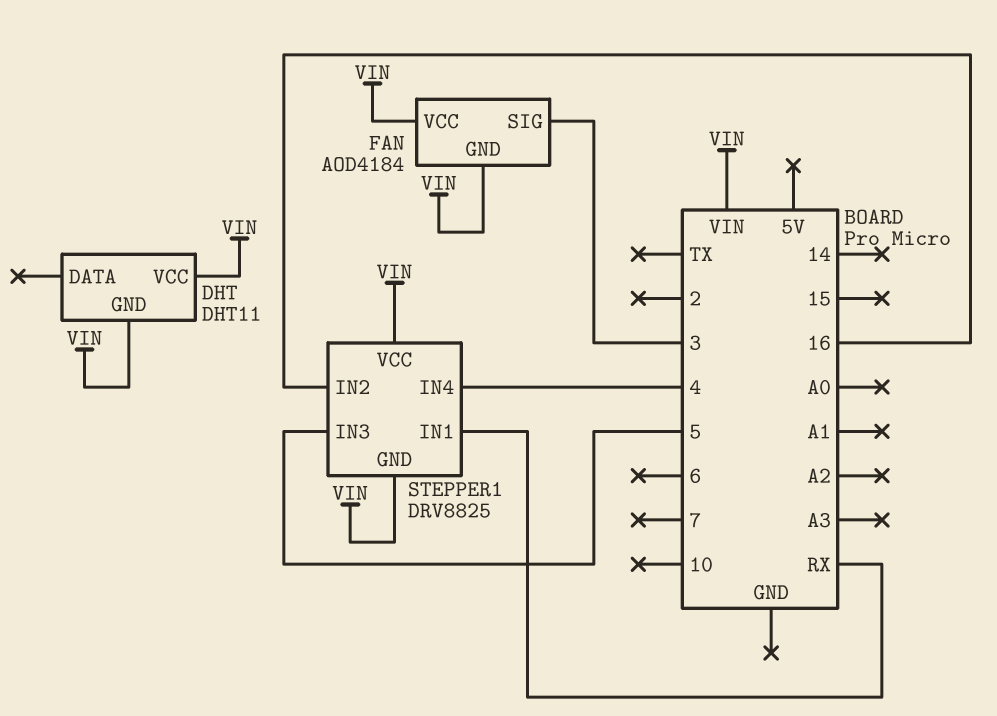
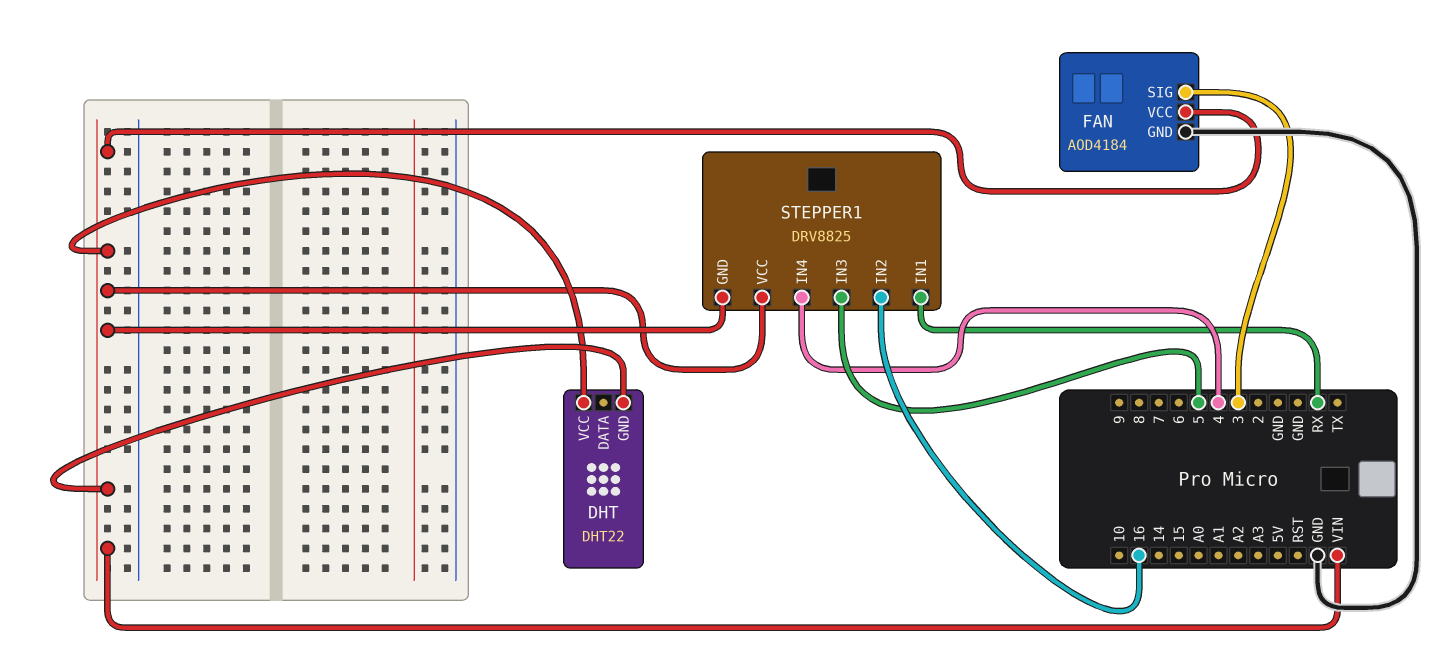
DHT: DHT11 -> DHT22
FAN pin GND: VIN -> GND

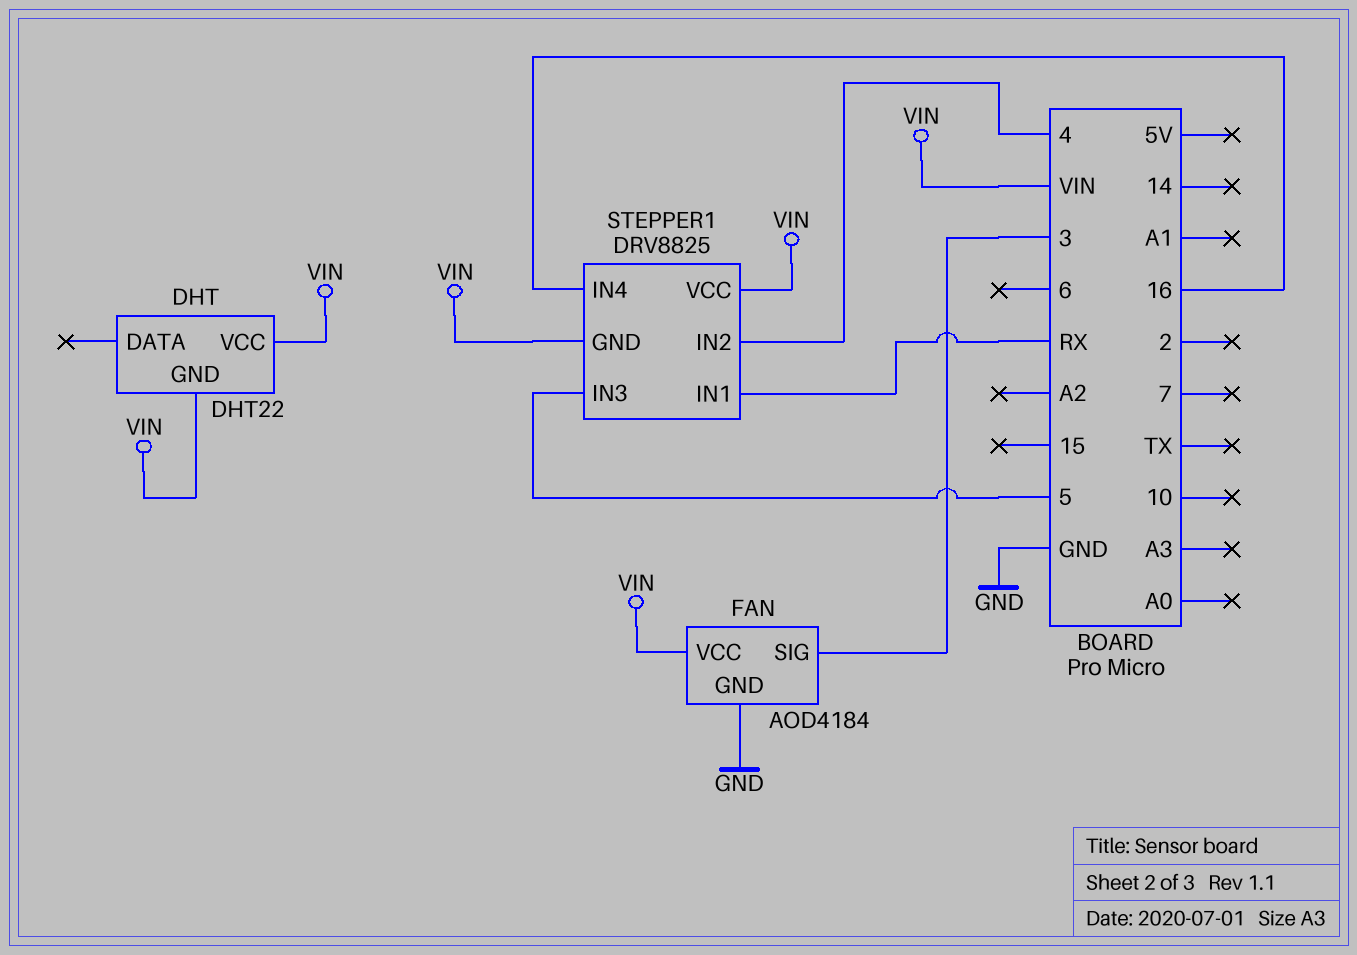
STEPPER1 pin IN2: 16 -> 4
STEPPER1 pin IN4: 4 -> 16

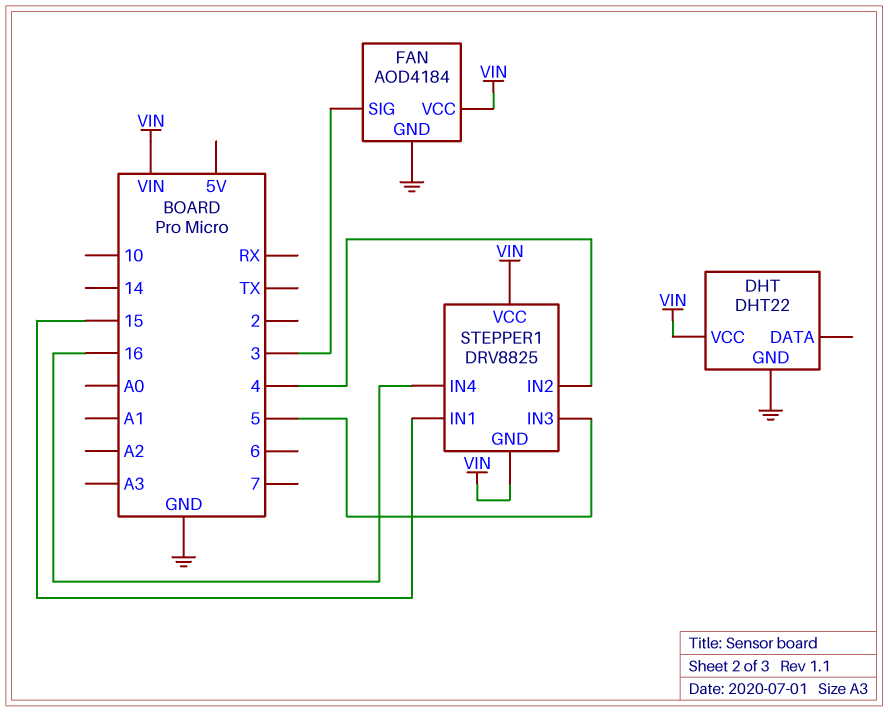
DHT pin GND: VIN -> GND
STEPPER1 pin IN1: RX -> 15

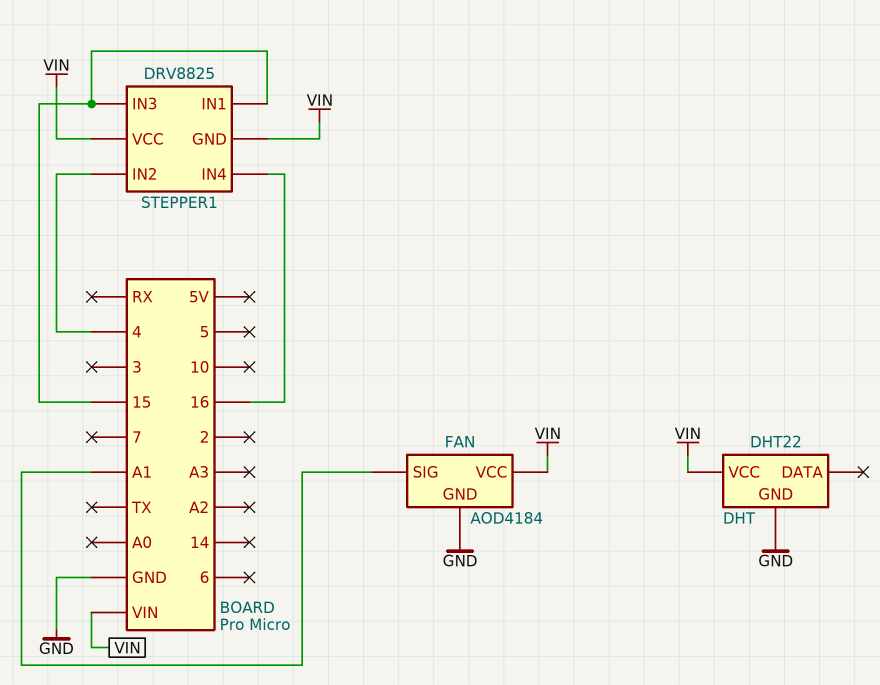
FAN pin SIG: 3 -> A1
STEPPER1 pin IN3: 5 -> 15

